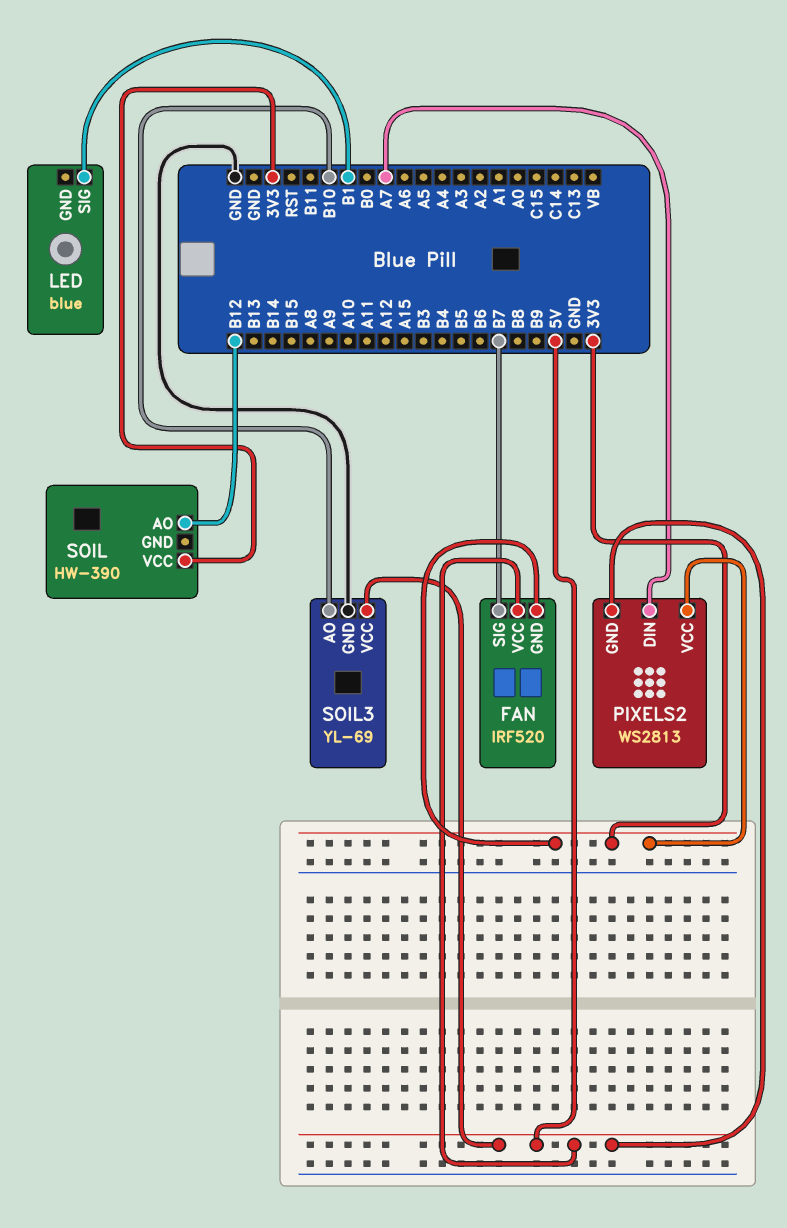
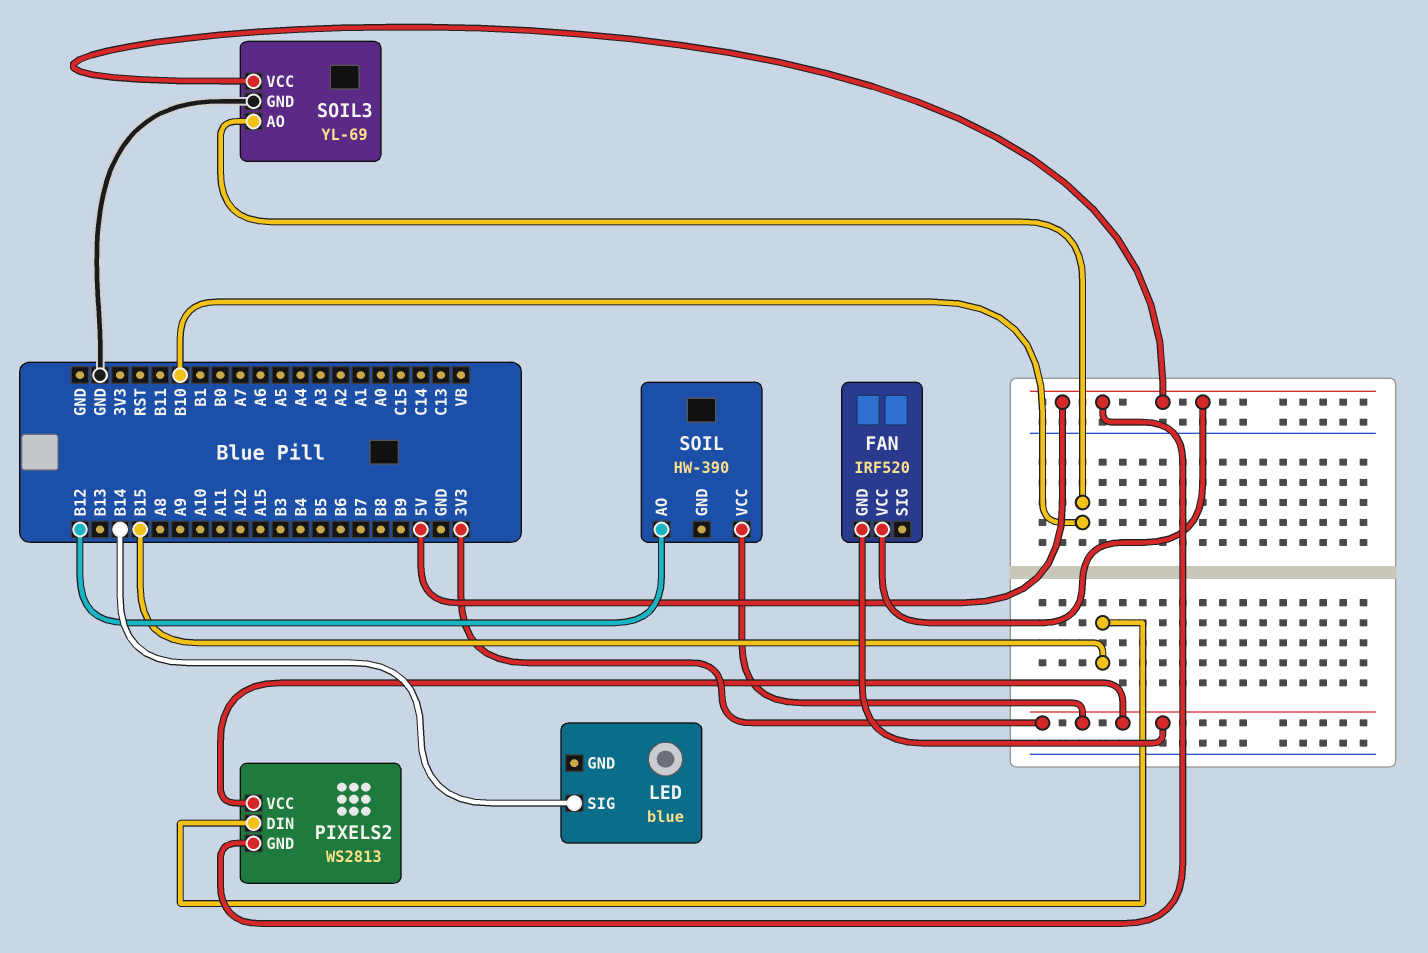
FAN pin SIG: B7 -> none
LED pin SIG: B1 -> B14
PIXELS2 pin DIN: A7 -> B15

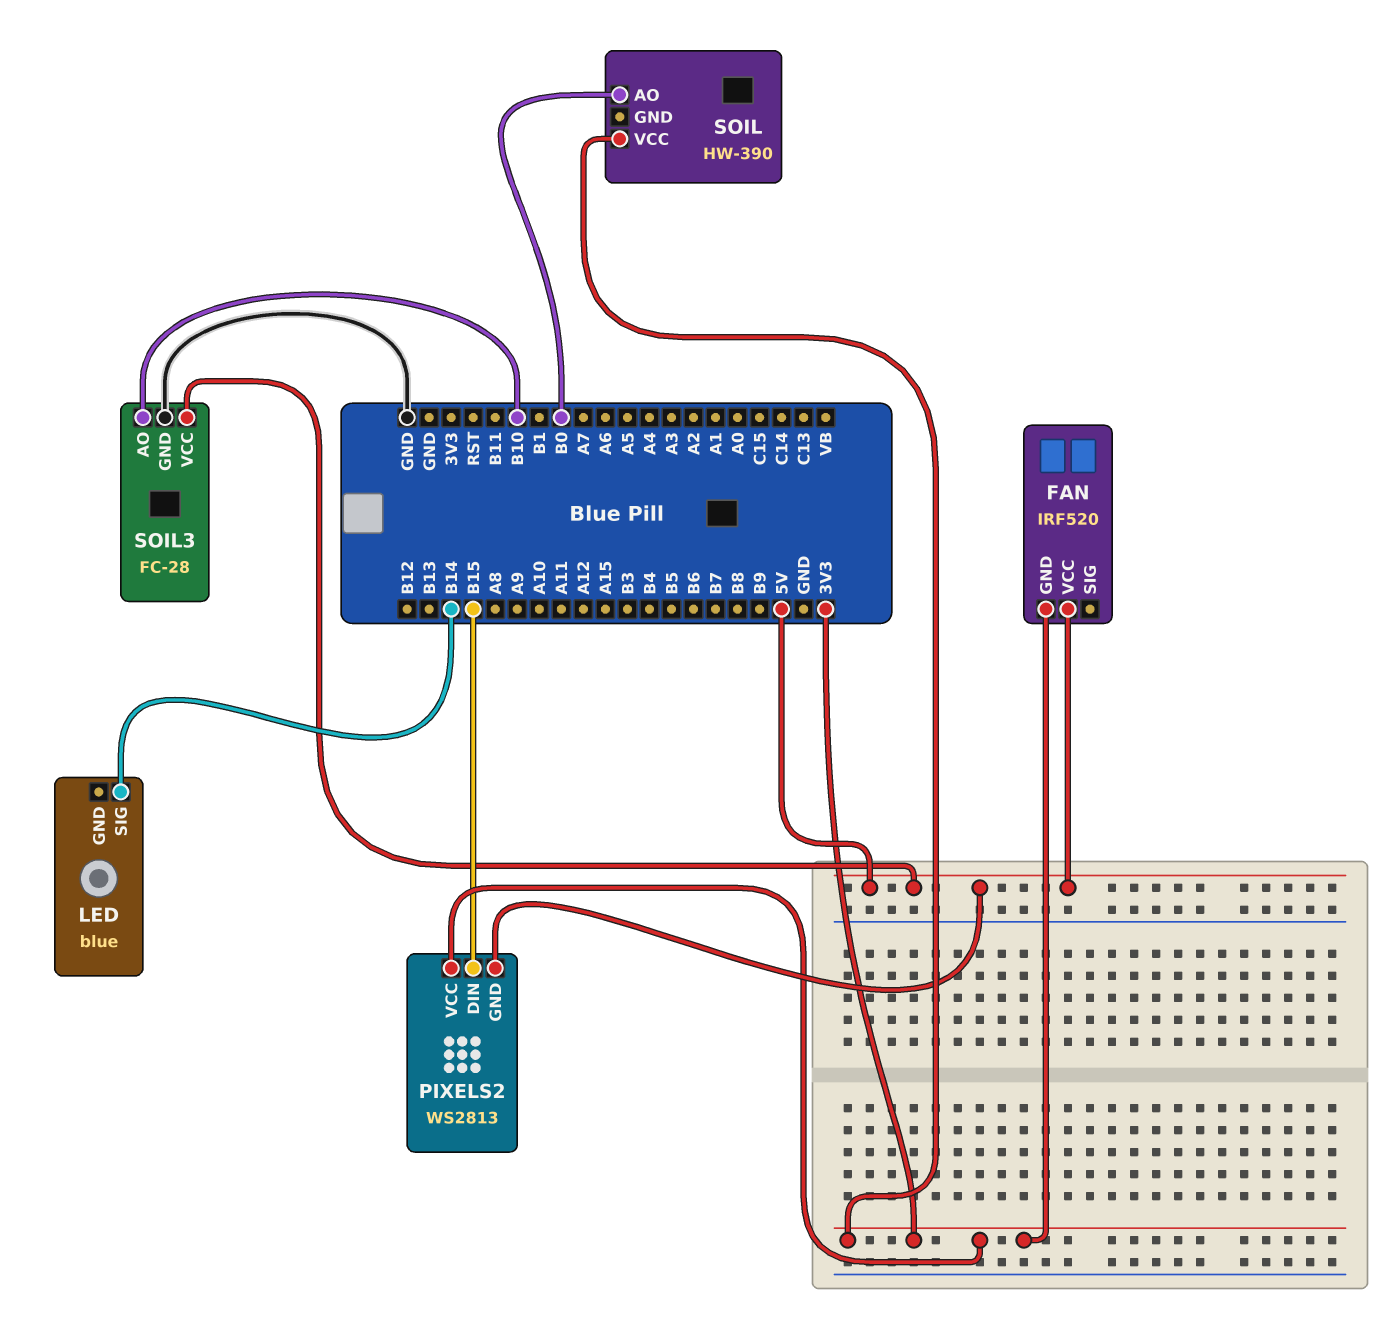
SOIL pin AO: B12 -> B0
SOIL3: YL-69 -> FC-28

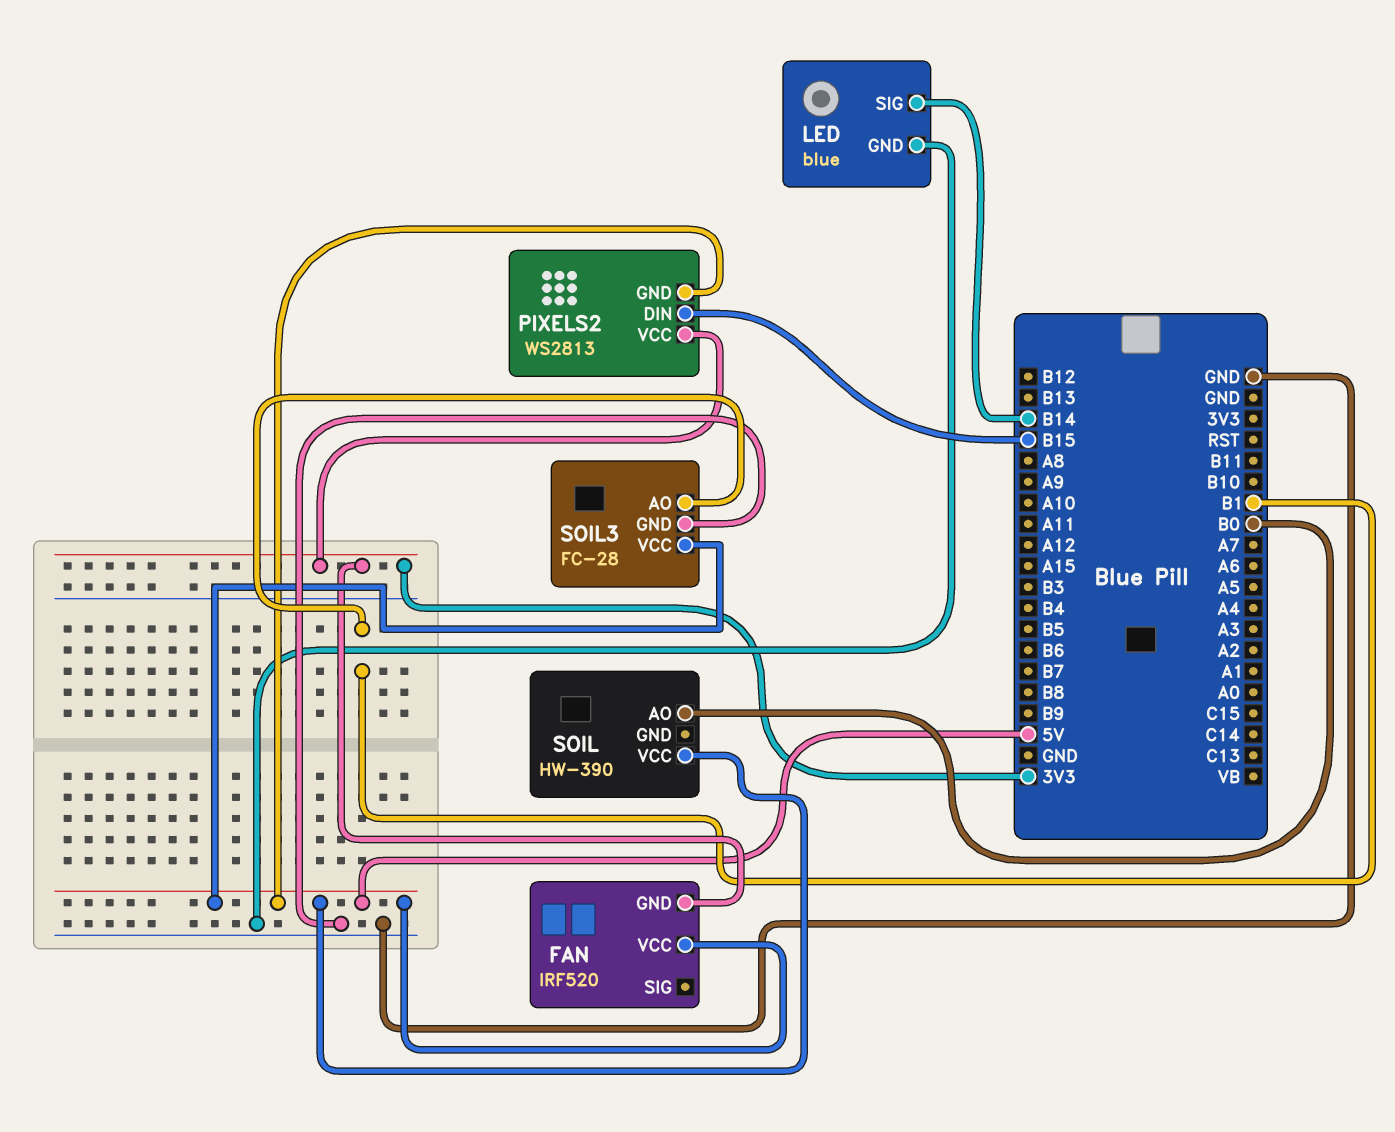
LED pin GND: none -> GND
SOIL pin VCC: 3V3 -> 5V
SOIL3 pin AO: B10 -> B1

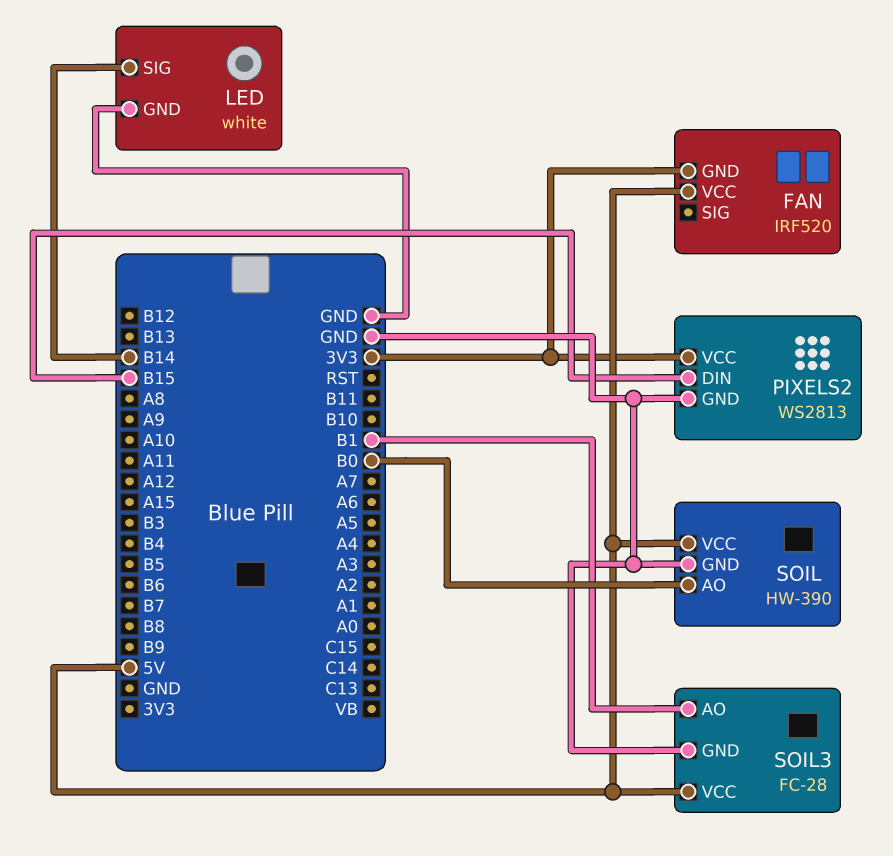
LED: blue -> white
PIXELS2 pin GND: 5V -> GND
SOIL pin GND: none -> GND

